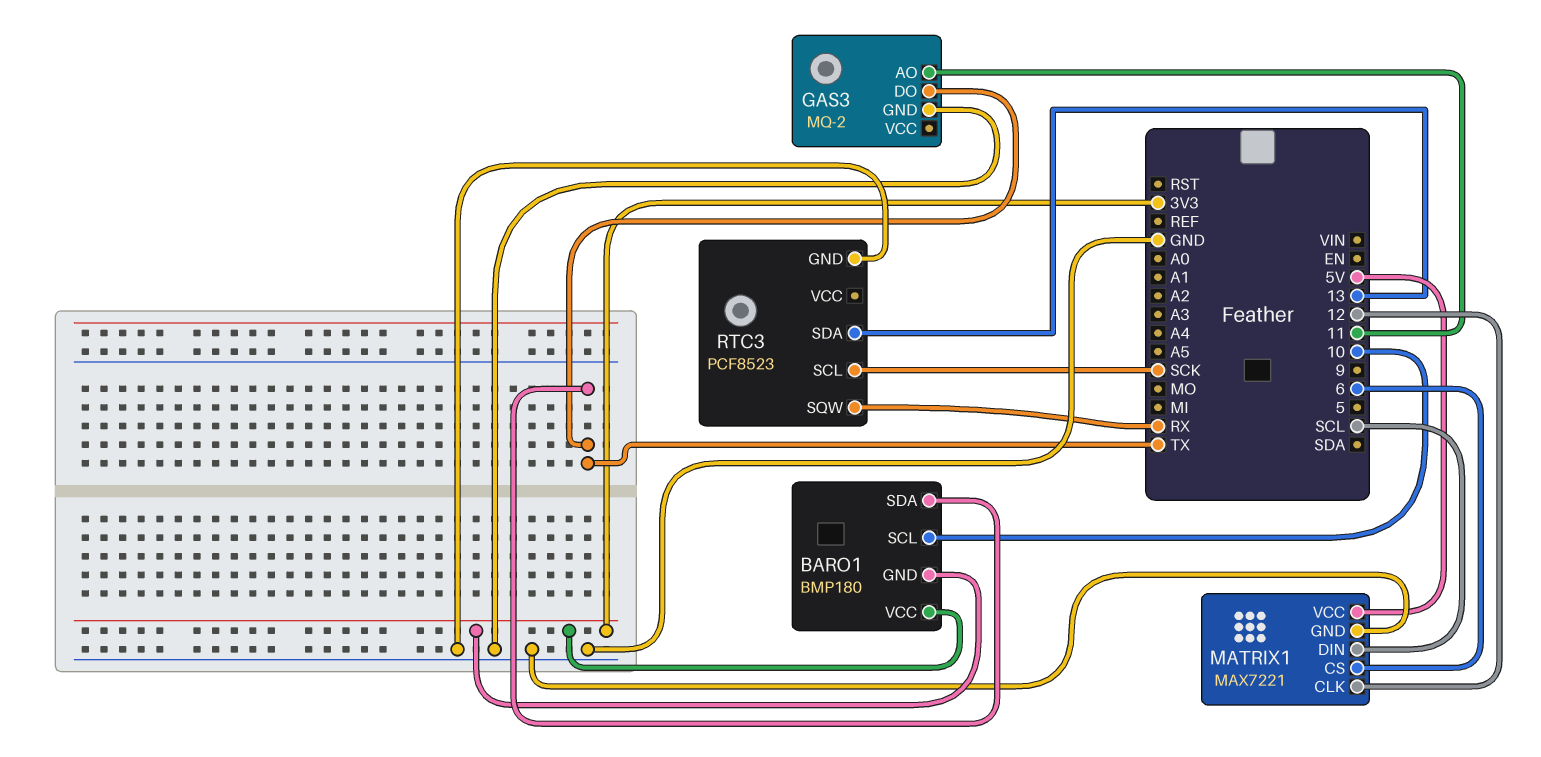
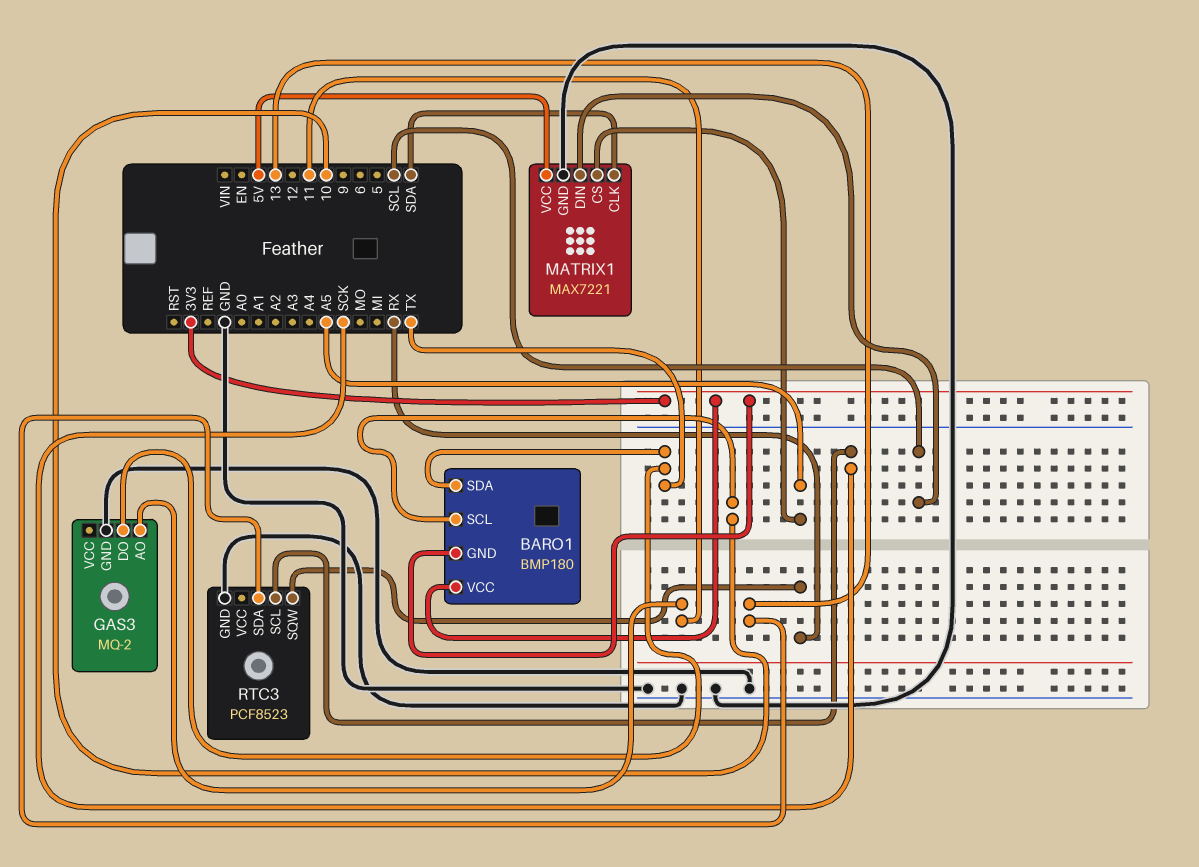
MATRIX1 pin CLK: 12 -> SDA
MATRIX1 pin CS: 6 -> A5

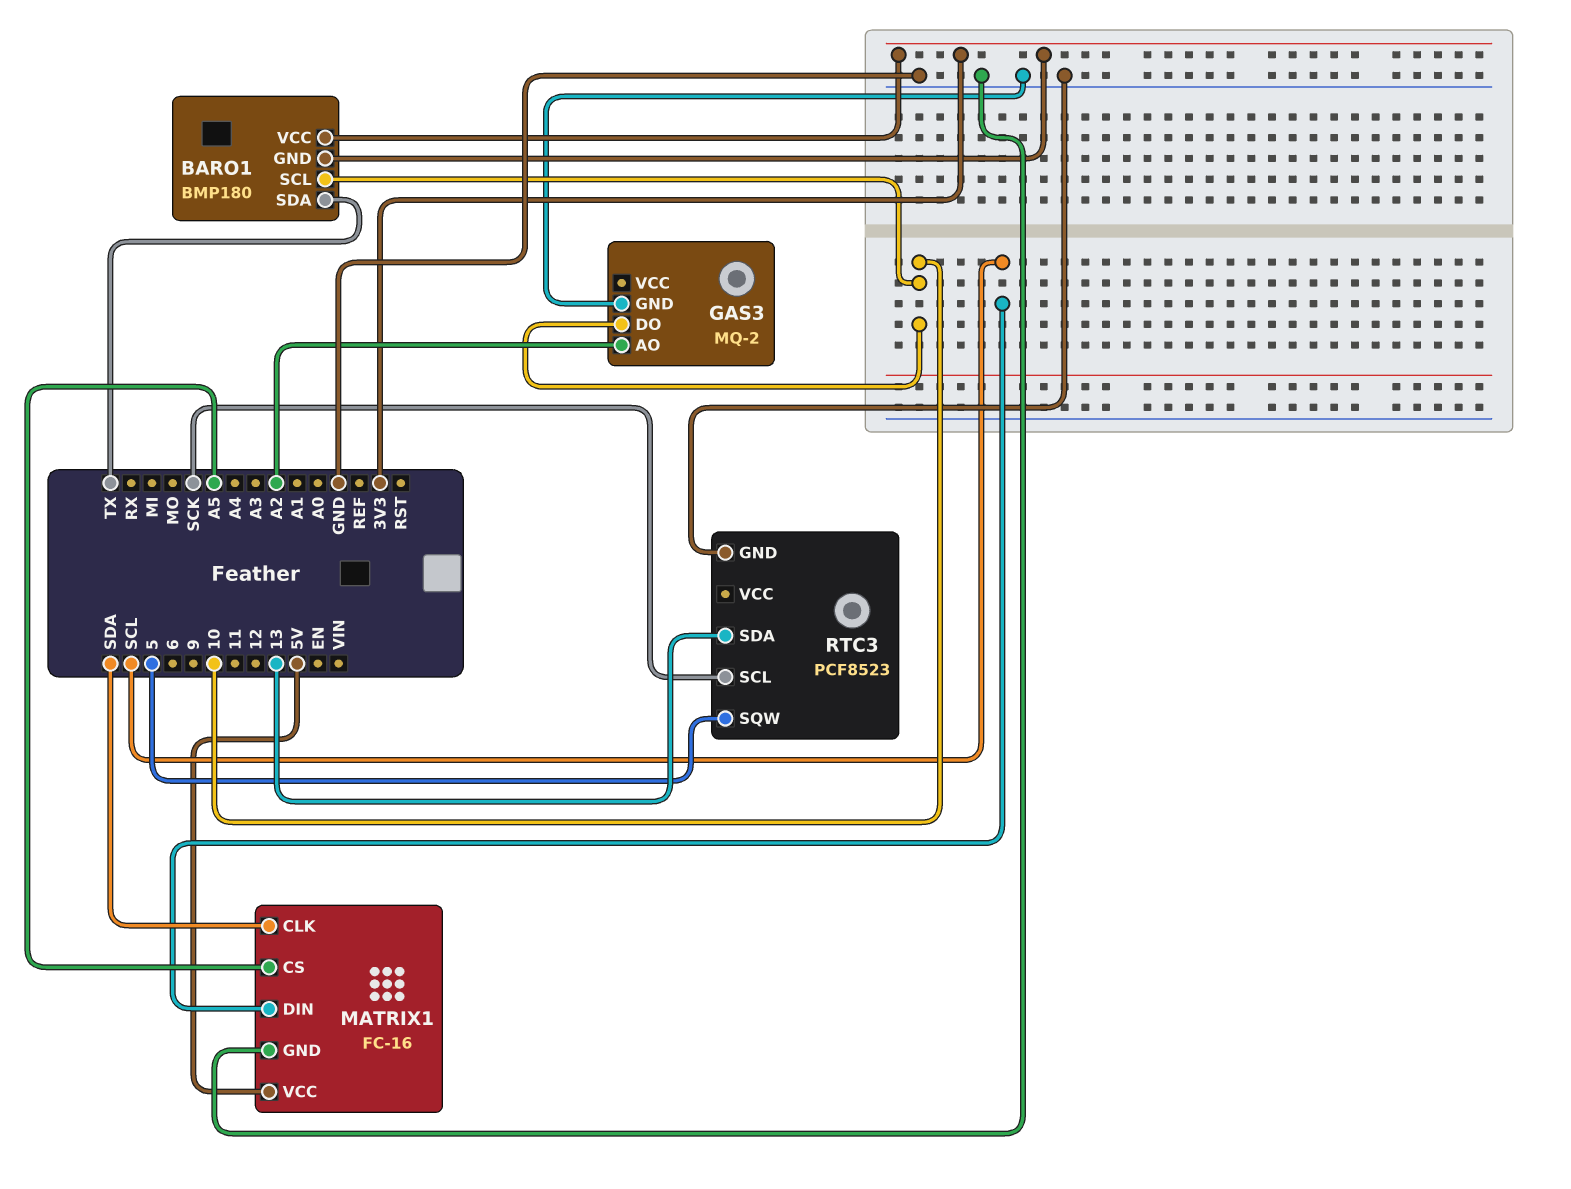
GAS3 pin AO: 11 -> A2
GAS3 pin DO: TX -> 10
MATRIX1: MAX7221 -> FC-16
RTC3 pin SQW: RX -> 5

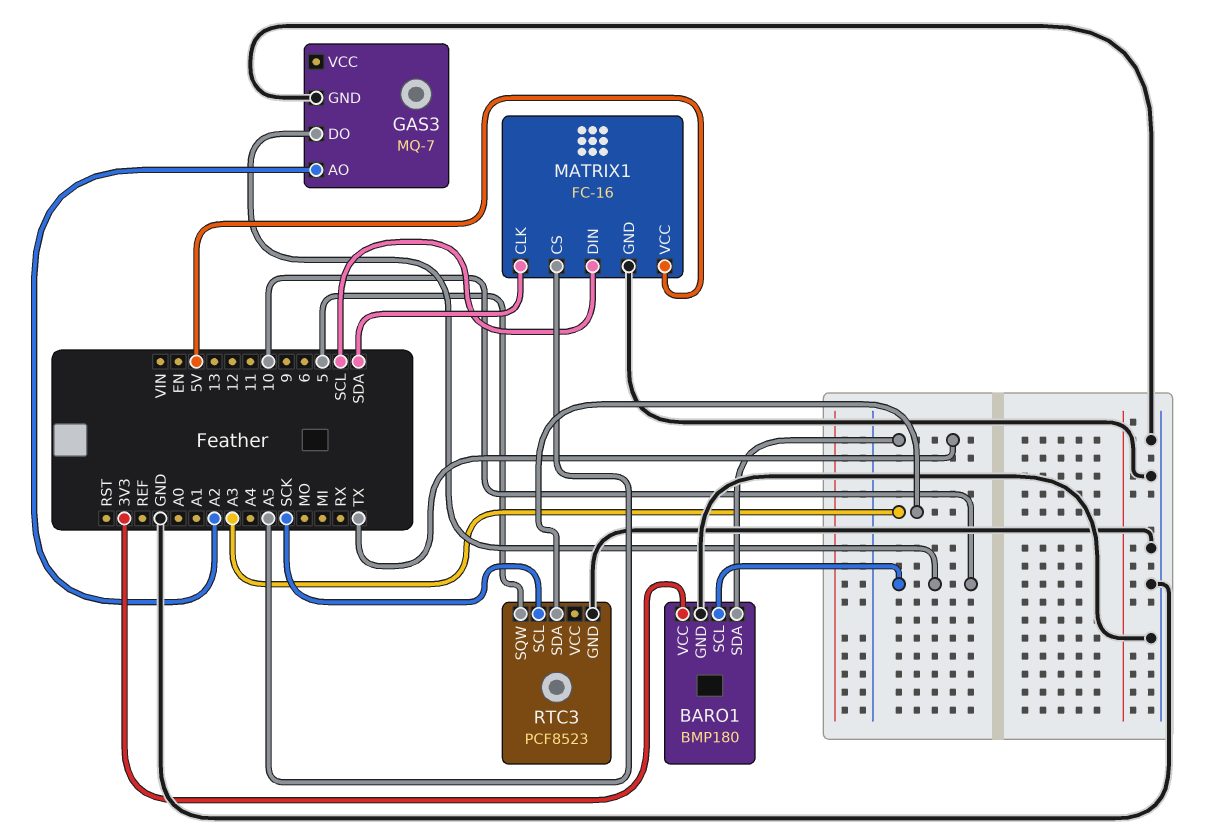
BARO1 pin GND: 3V3 -> GND
GAS3: MQ-2 -> MQ-7
RTC3 pin SDA: 13 -> A3

